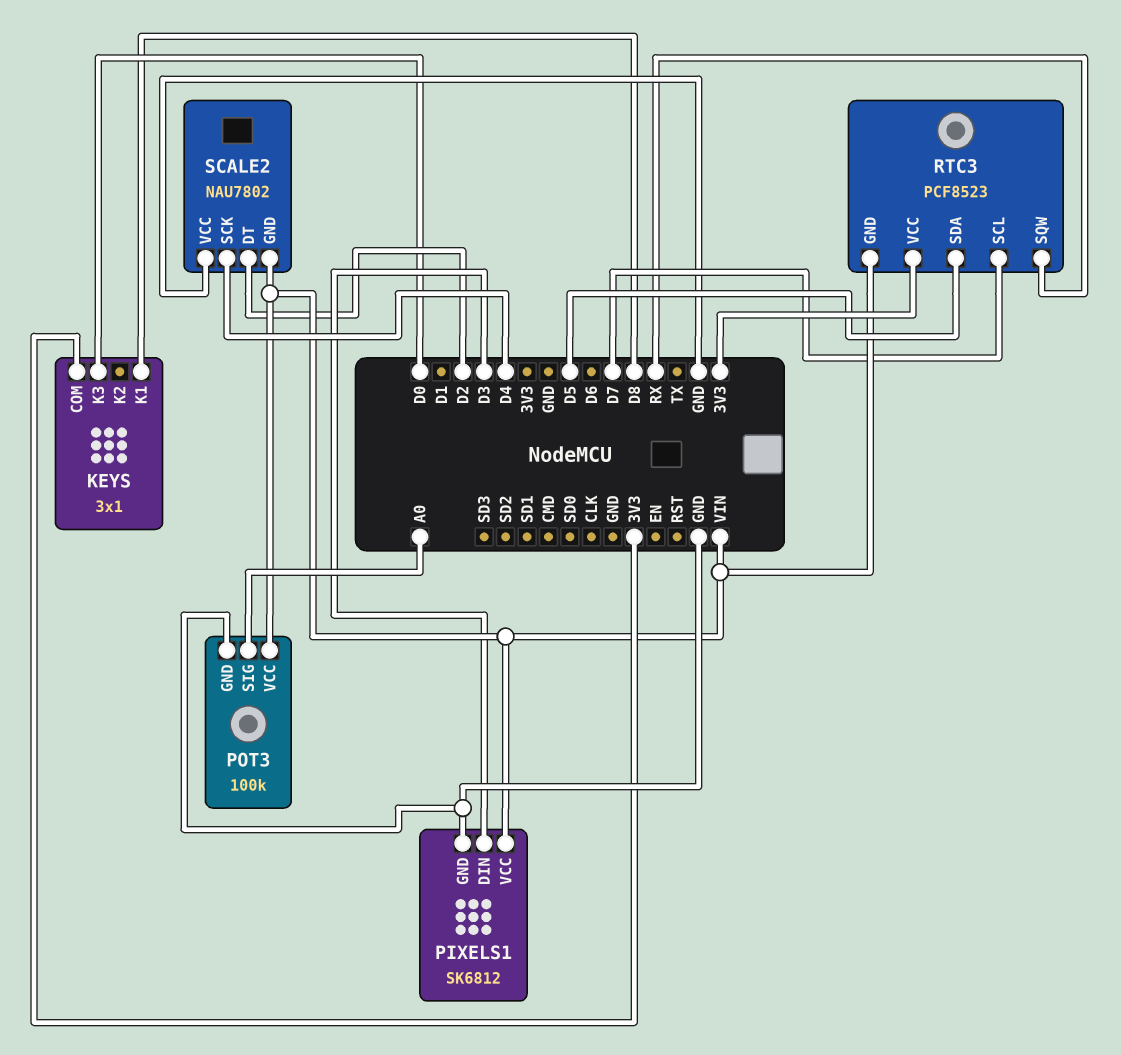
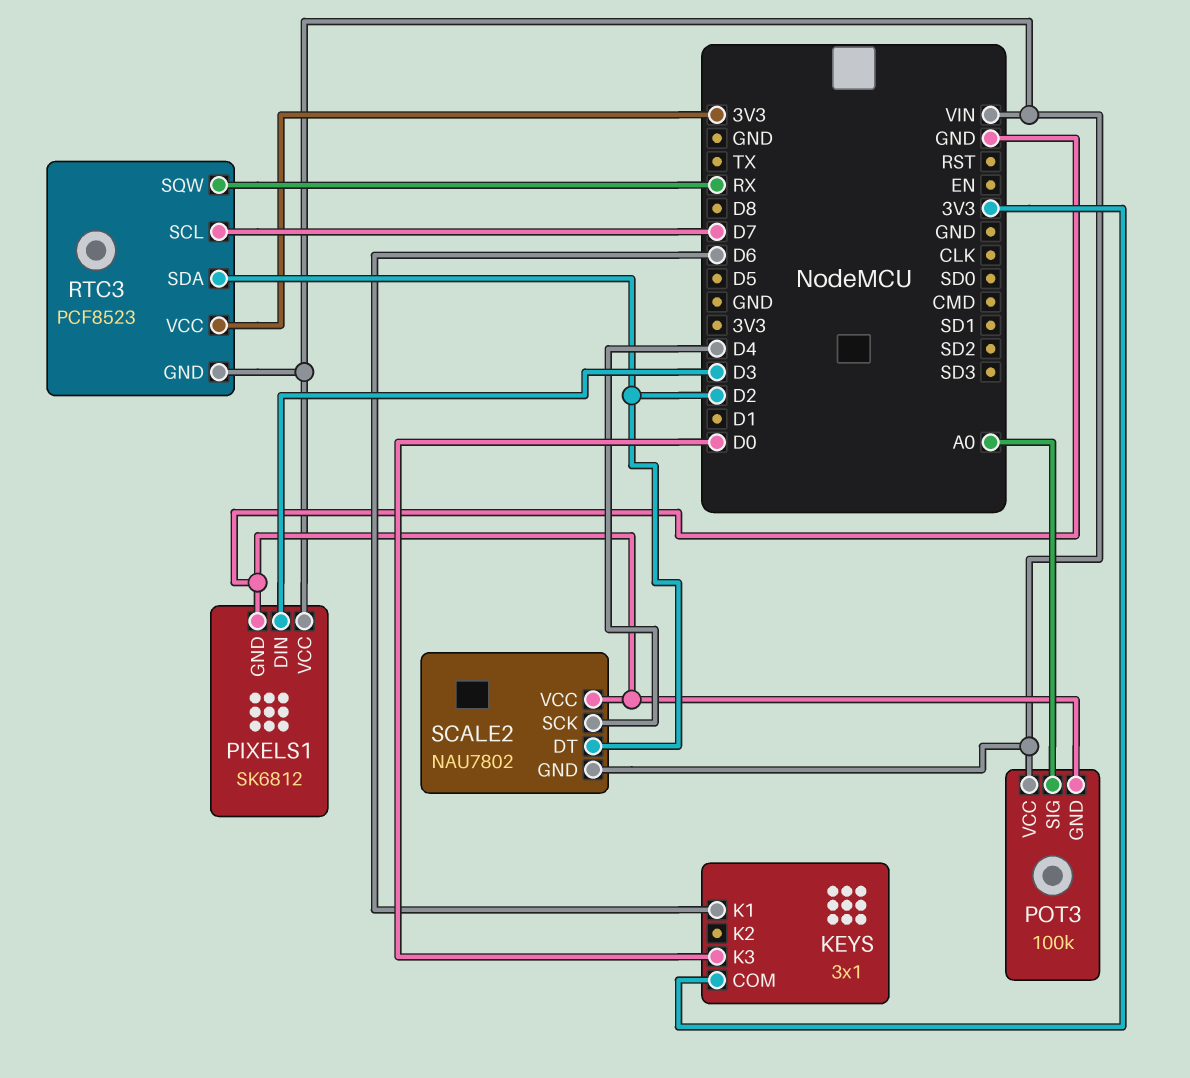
KEYS pin K1: D8 -> D6
RTC3 pin SDA: D5 -> D2

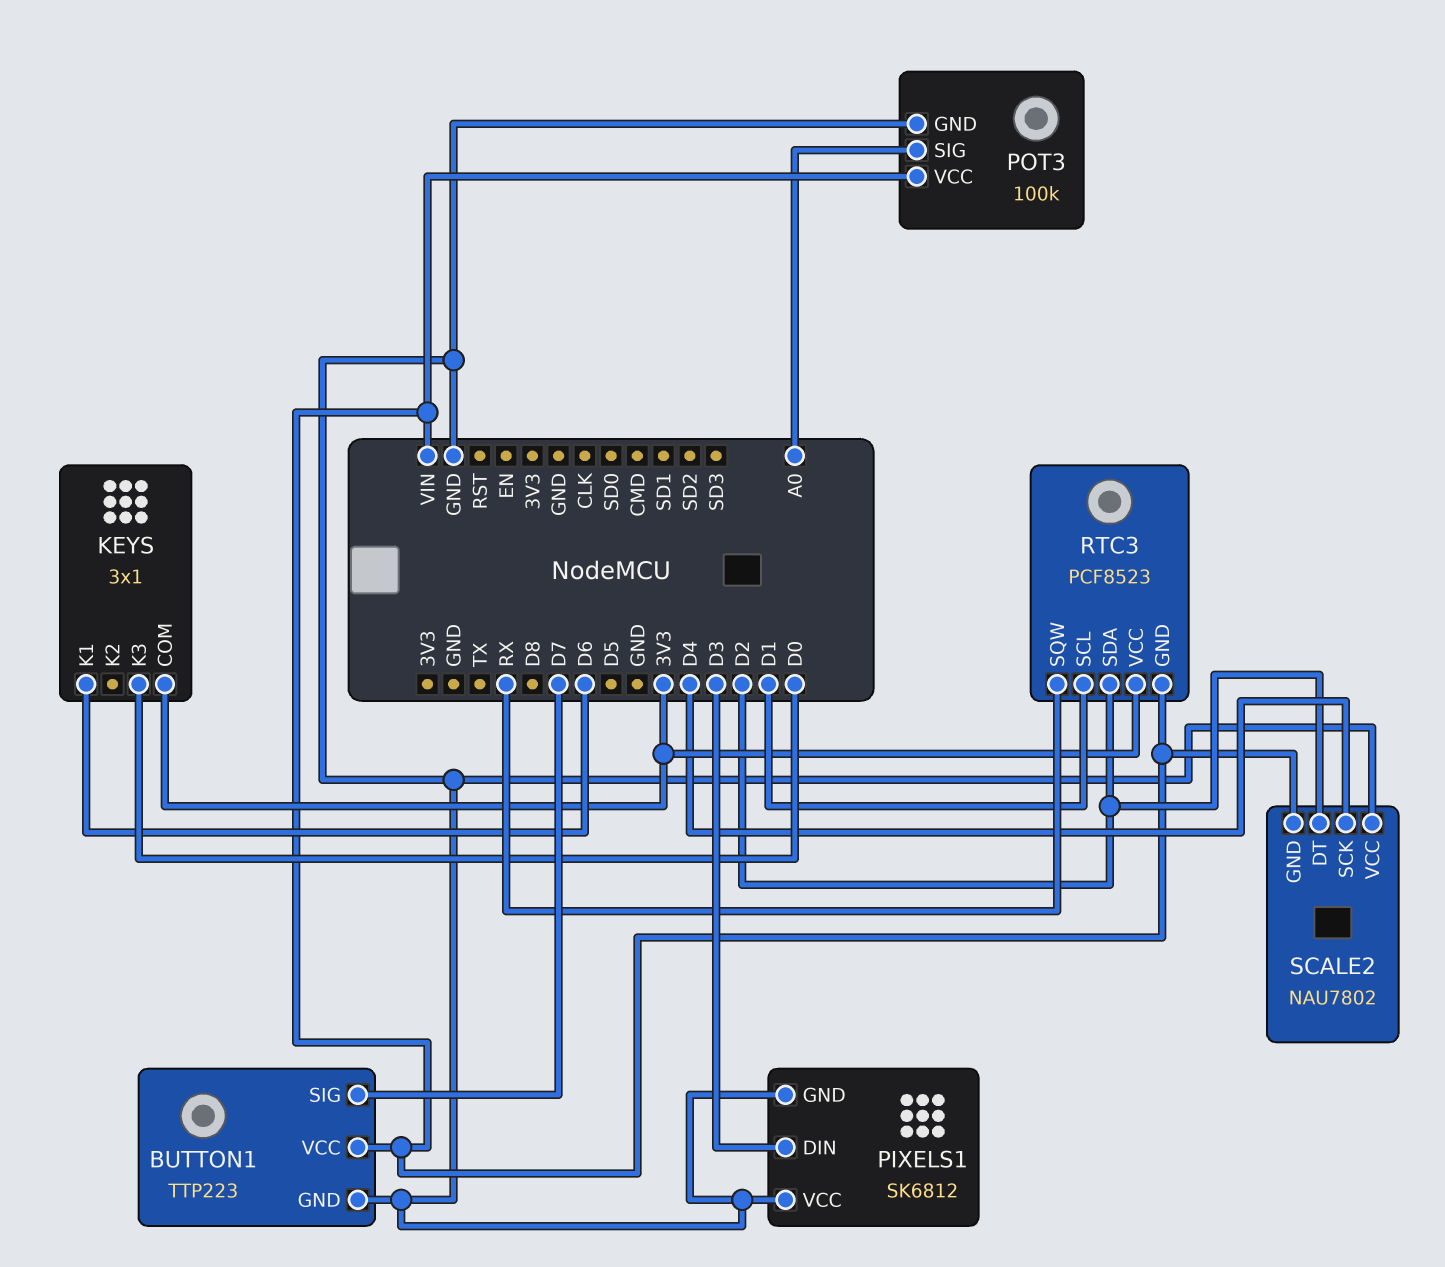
BUTTON1: none -> TTP223
BUTTON1 pin GND: none -> GND
BUTTON1 pin SIG: none -> D7
BUTTON1 pin VCC: none -> VIN
PIXELS1 pin VCC: VIN -> GND
RTC3 pin SCL: D7 -> D1

